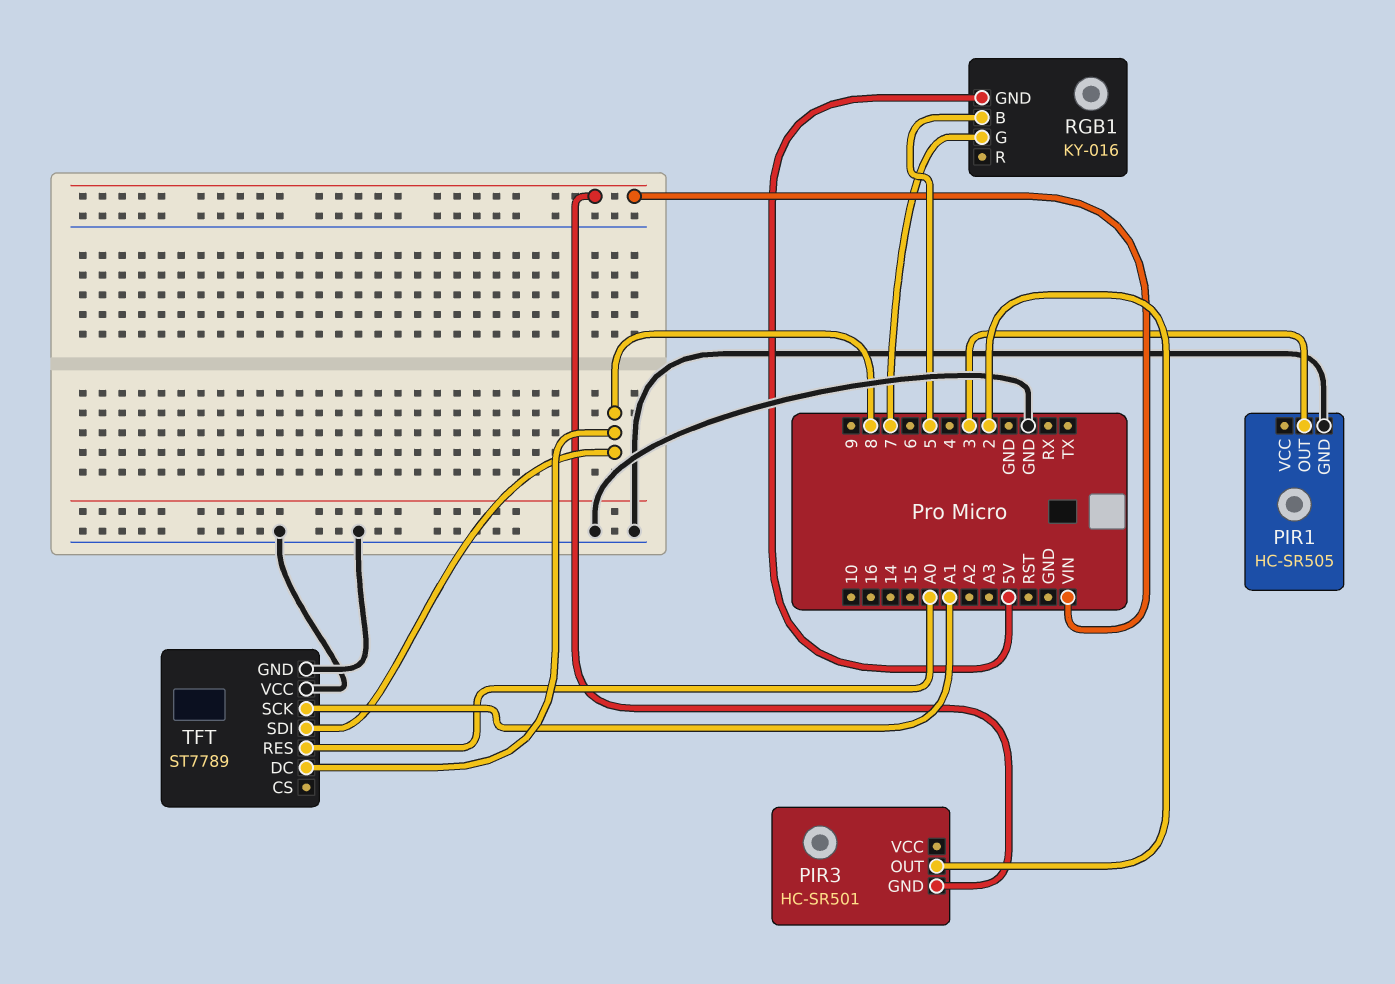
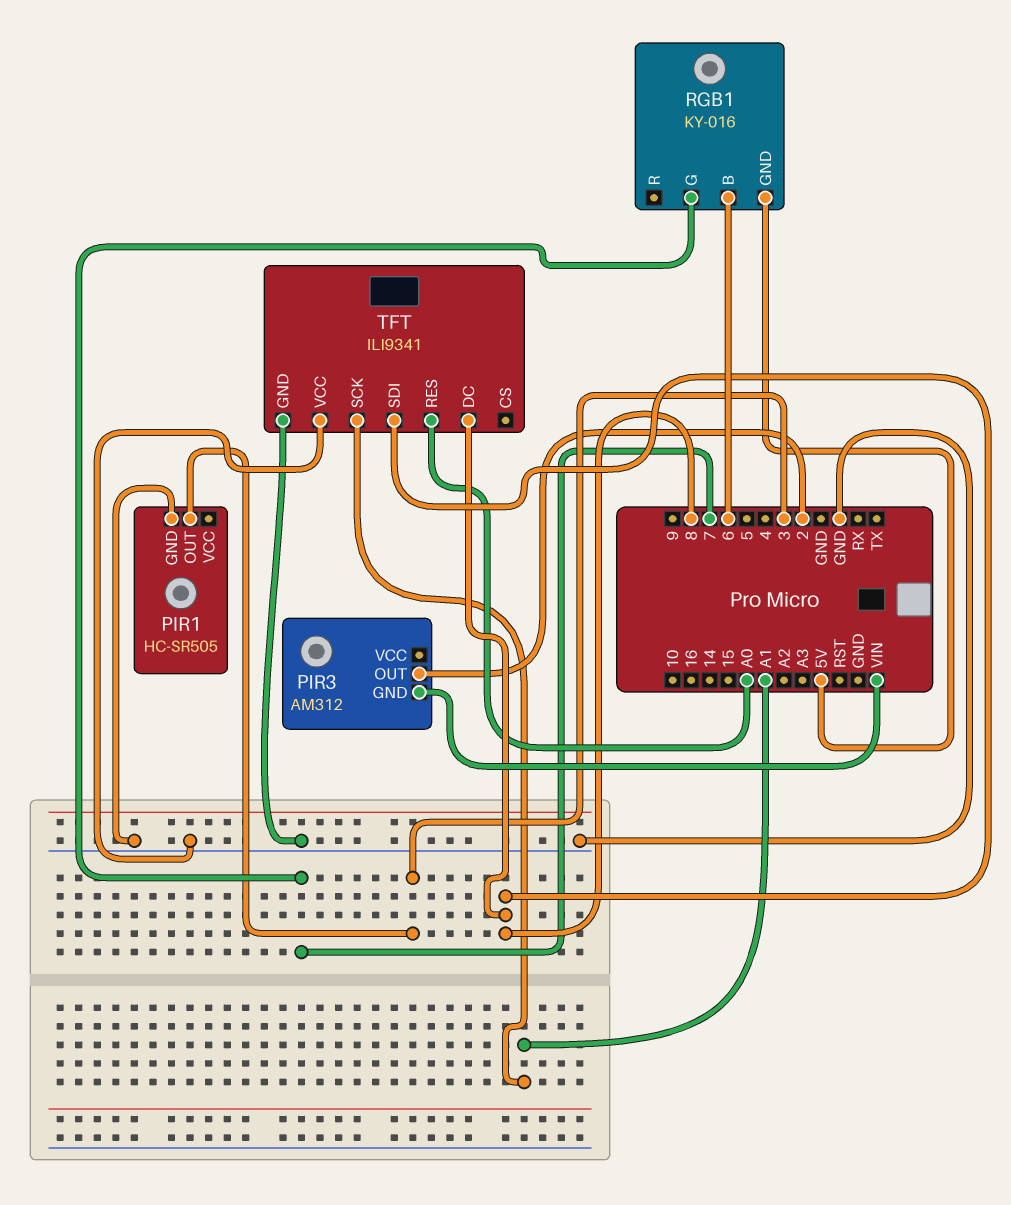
PIR3: HC-SR501 -> AM312
RGB1 pin B: 5 -> 6
TFT: ST7789 -> ILI9341

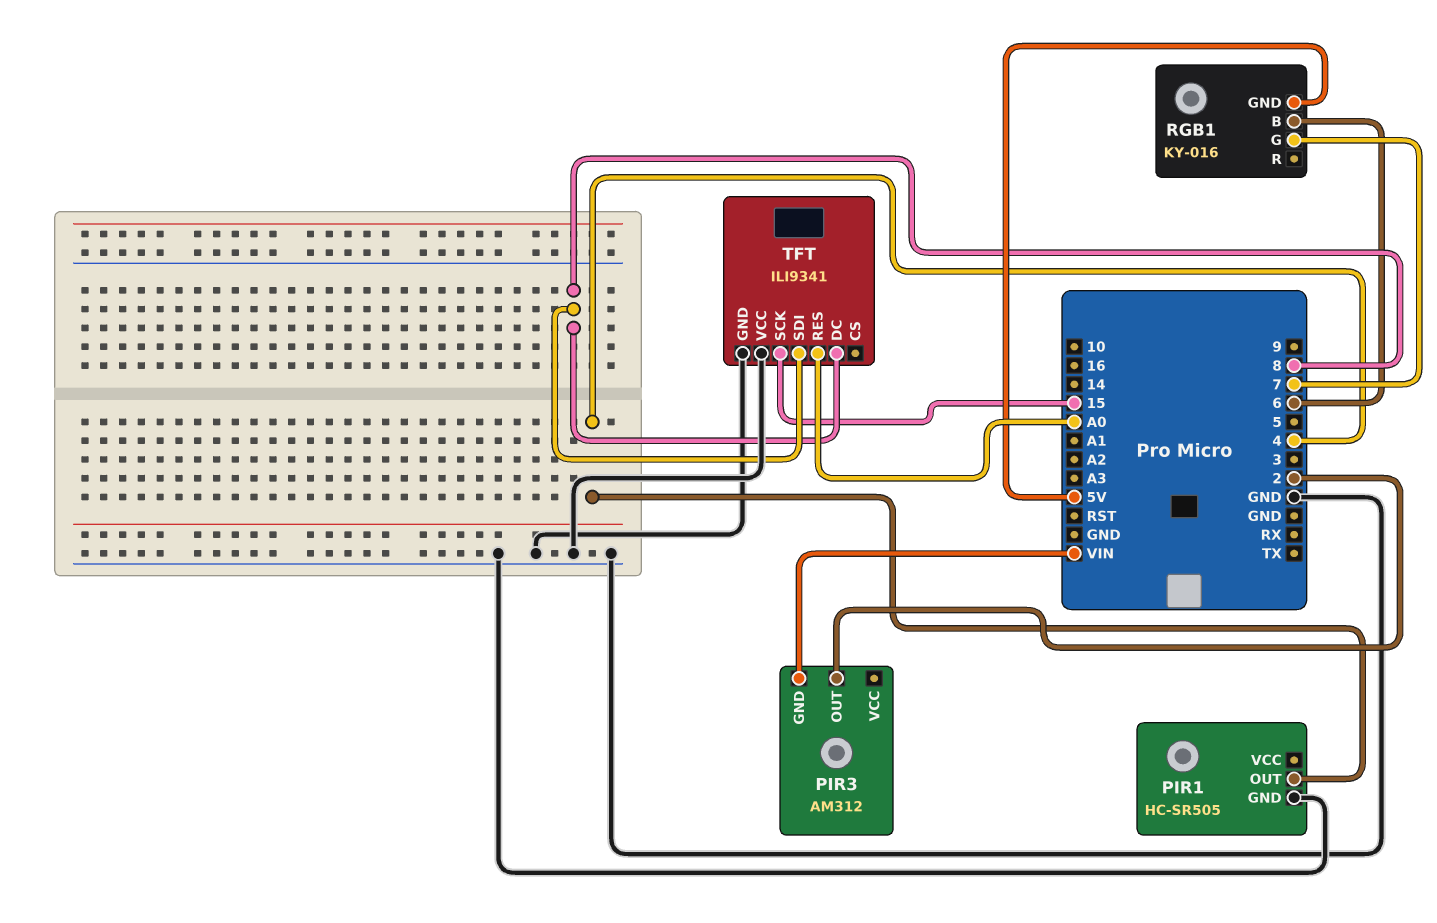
PIR1 pin OUT: 3 -> 4
TFT pin SCK: A1 -> 15

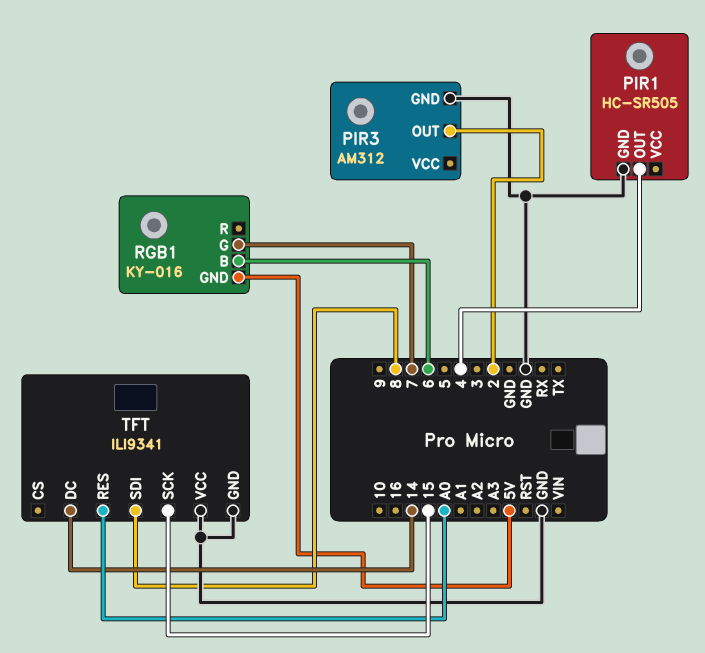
PIR3 pin GND: VIN -> GND
TFT pin DC: 8 -> 14

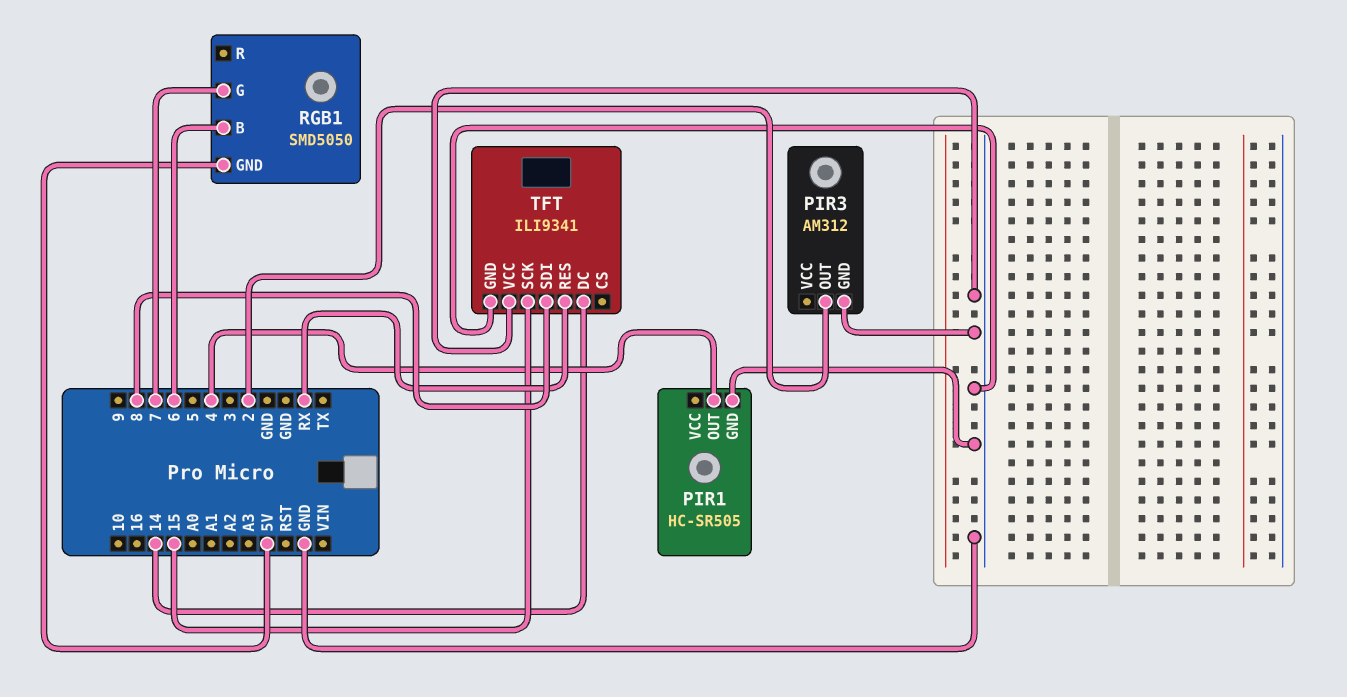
RGB1: KY-016 -> SMD5050
TFT pin RES: A0 -> RX

